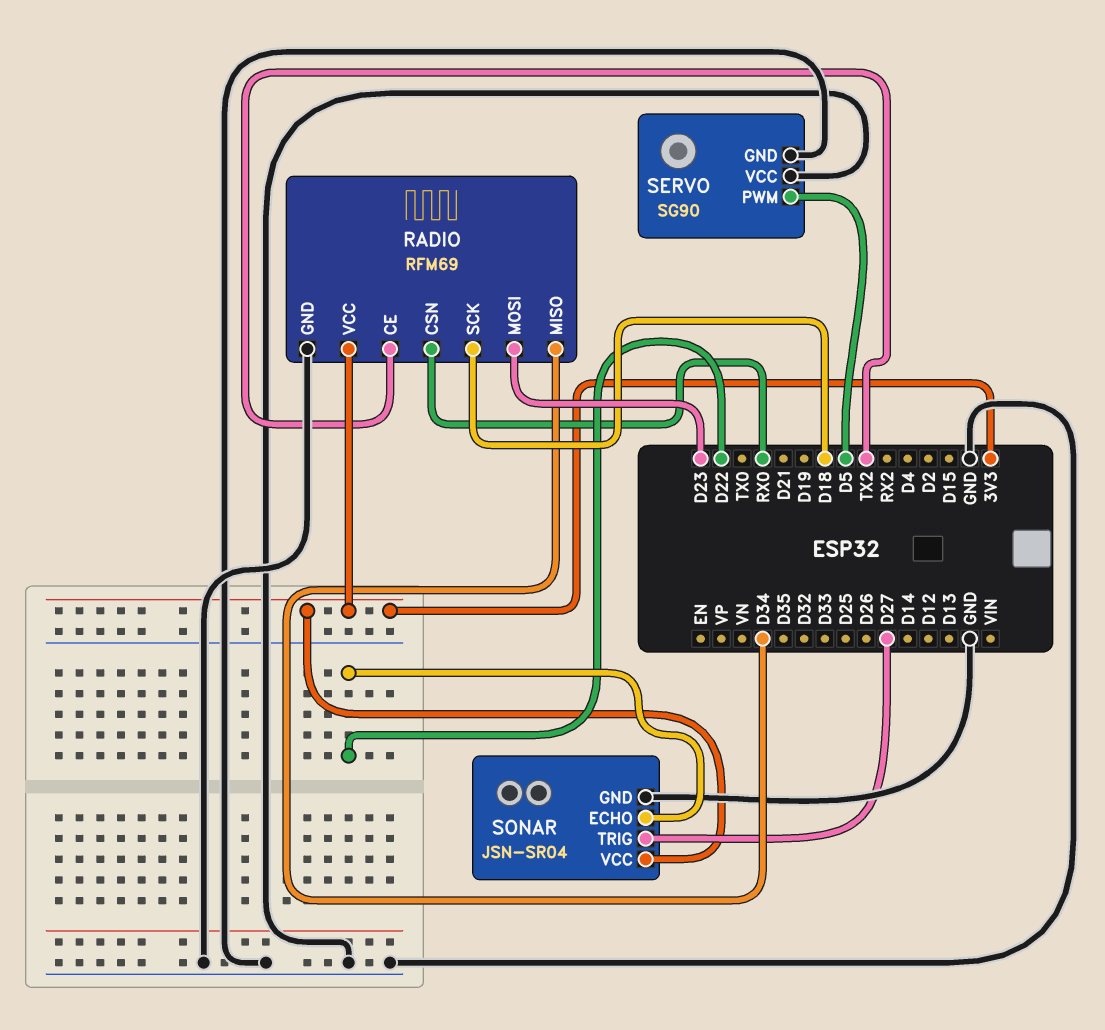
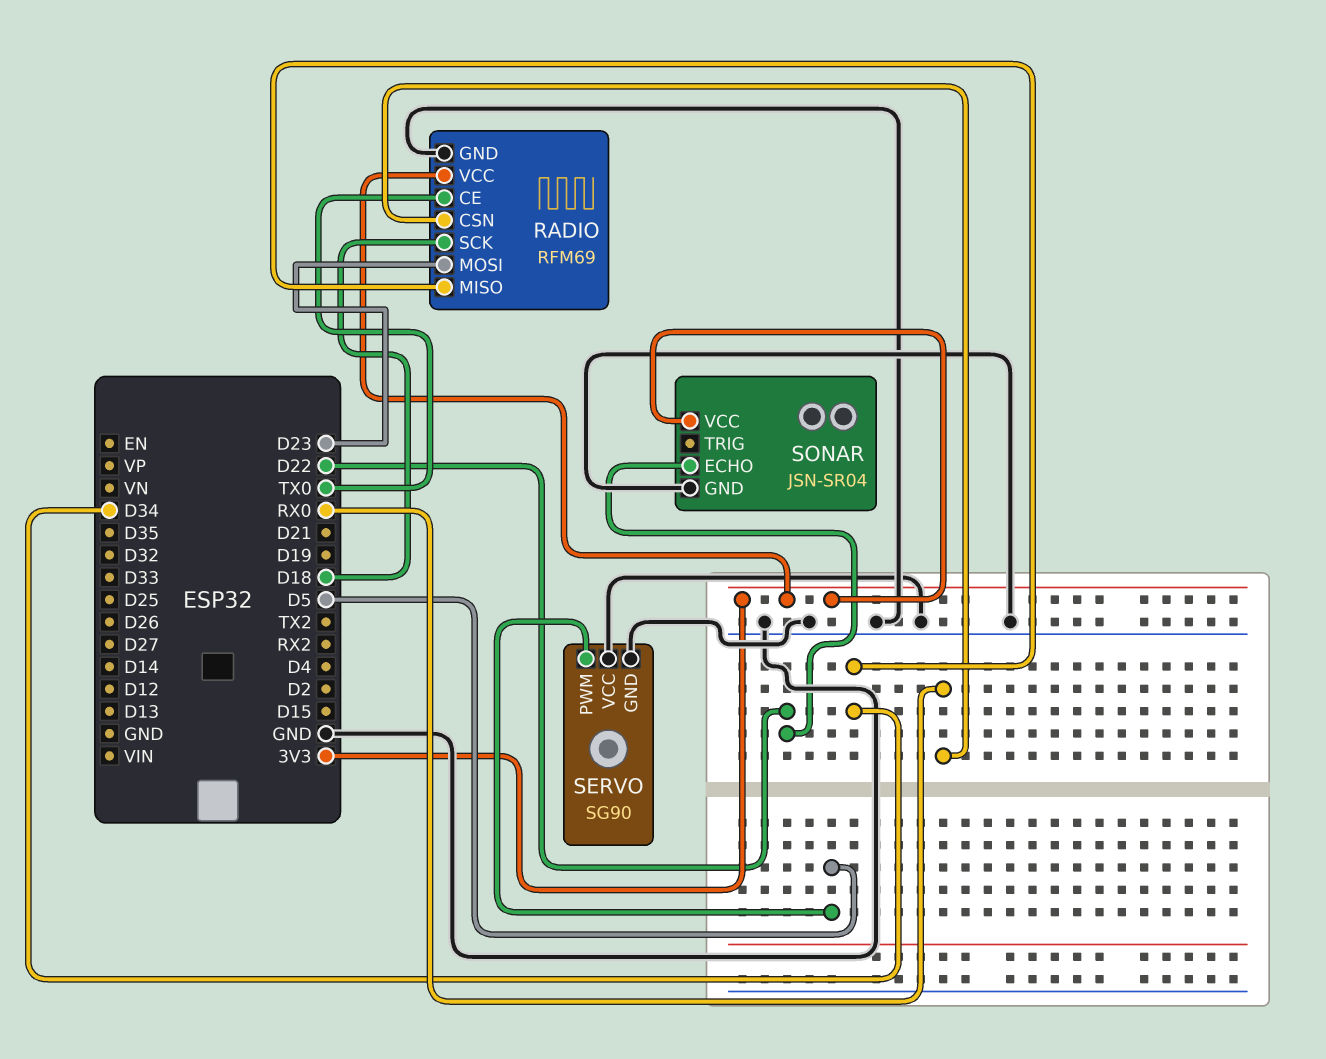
RADIO pin CE: TX2 -> TX0
SONAR pin TRIG: D27 -> none

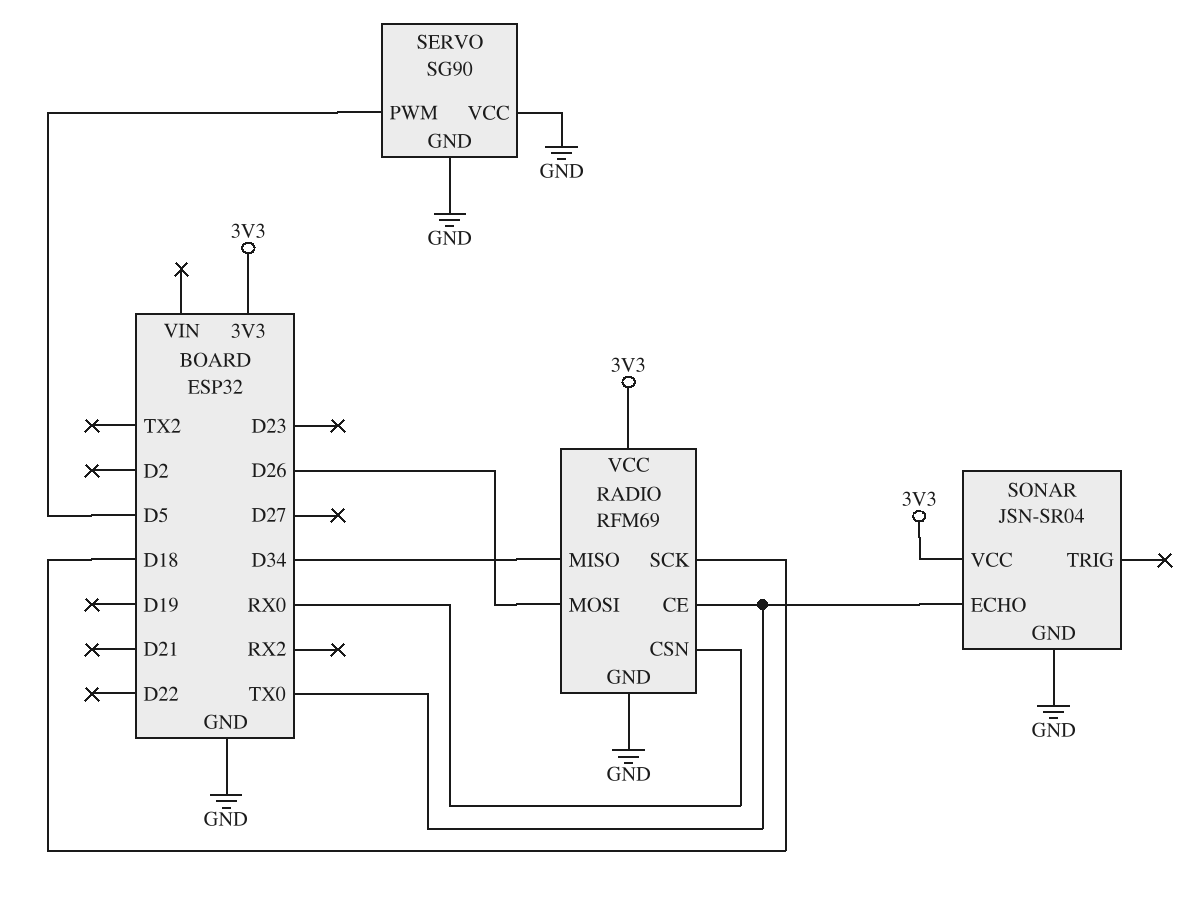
RADIO pin MOSI: D23 -> D26
SONAR pin ECHO: D22 -> TX0

